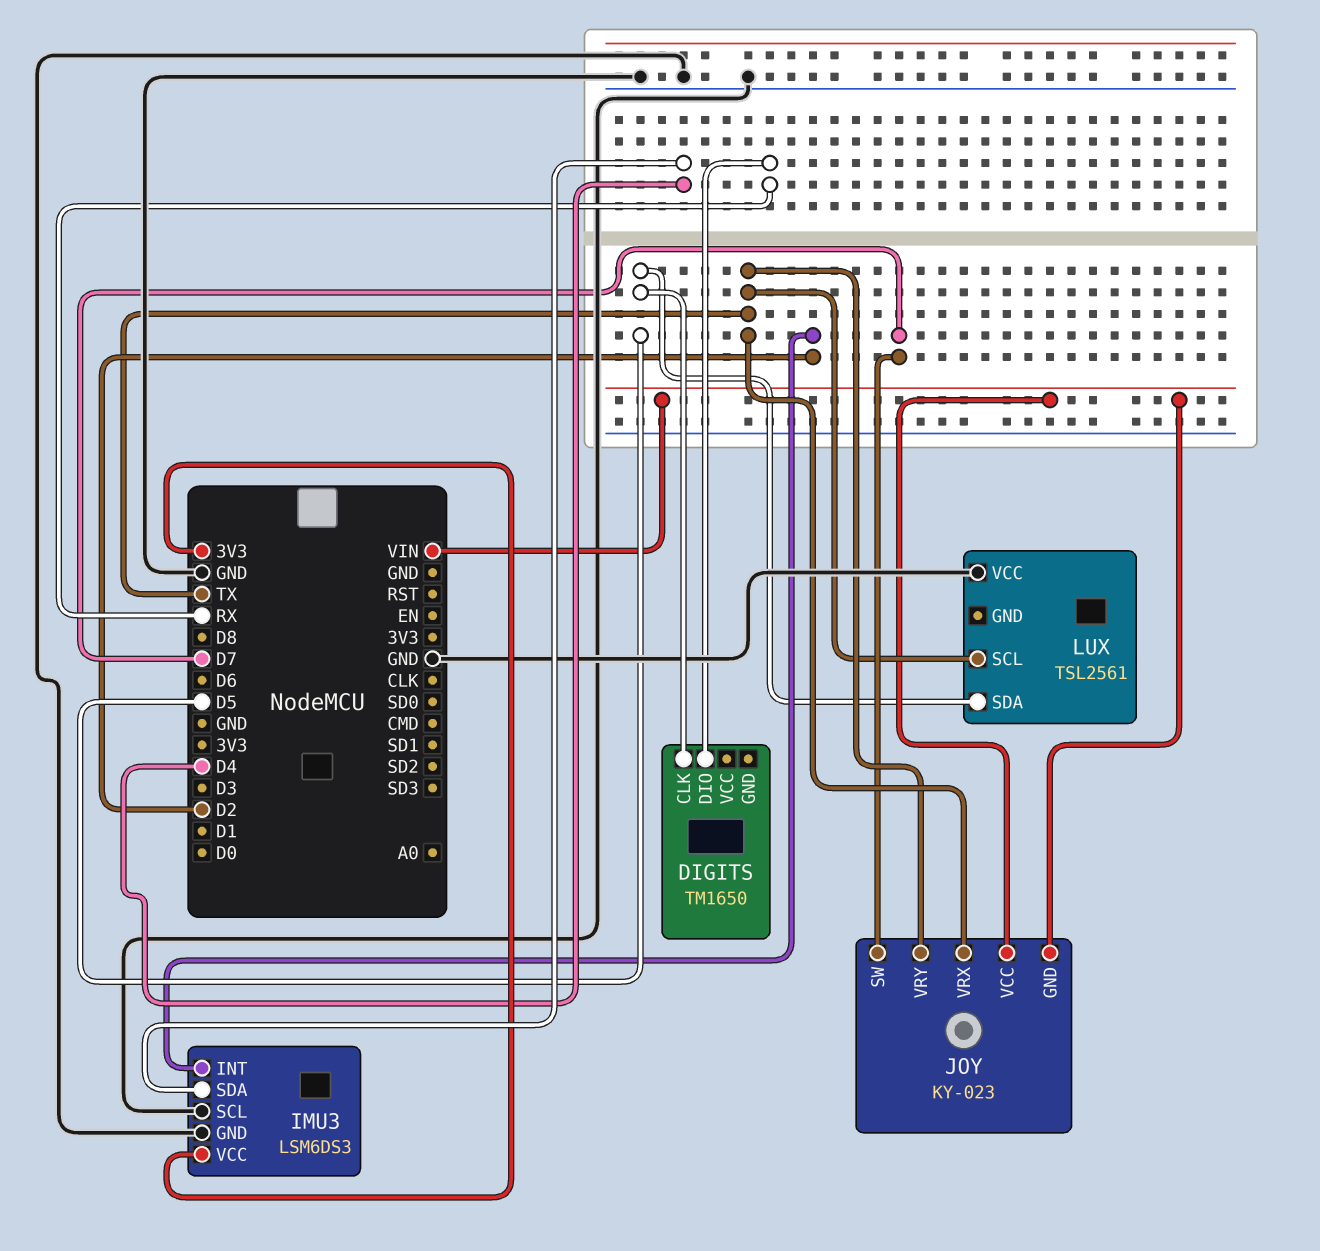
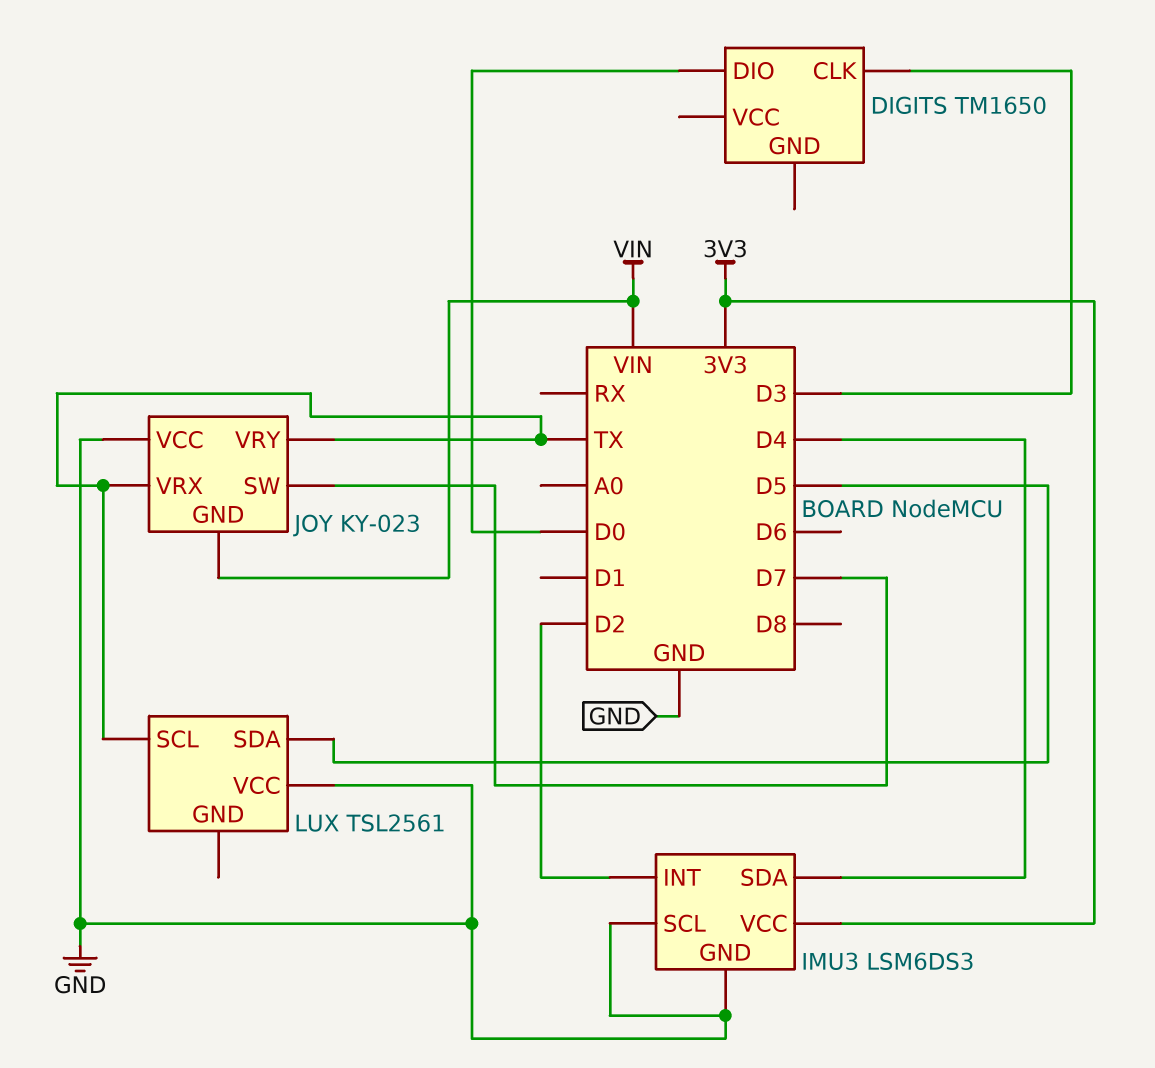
DIGITS pin CLK: D5 -> D3
DIGITS pin DIO: RX -> D0
JOY pin VCC: VIN -> GND

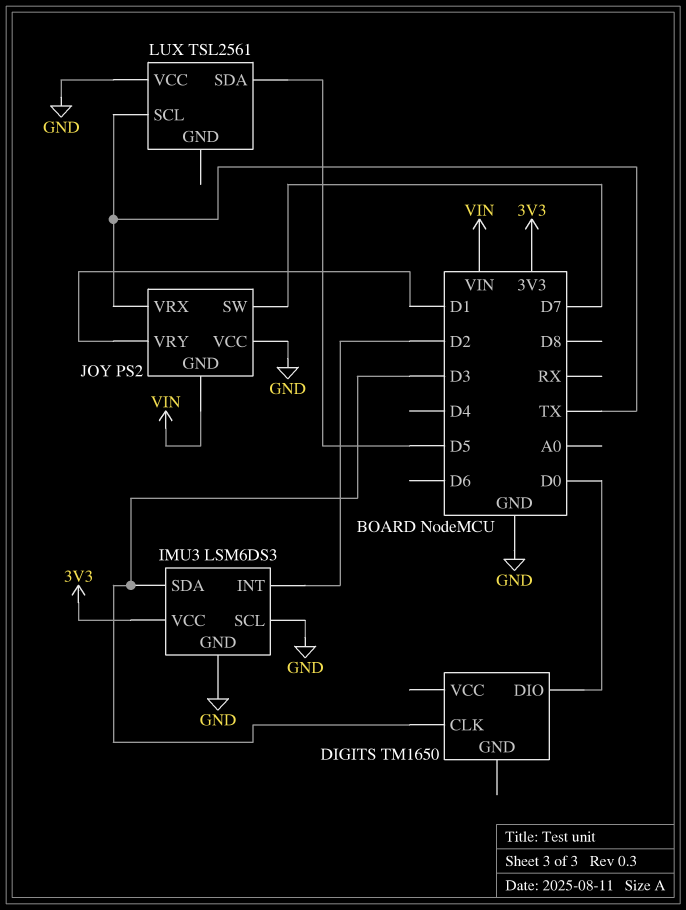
IMU3 pin SDA: D4 -> D3
JOY: KY-023 -> PS2
JOY pin VRY: TX -> D1

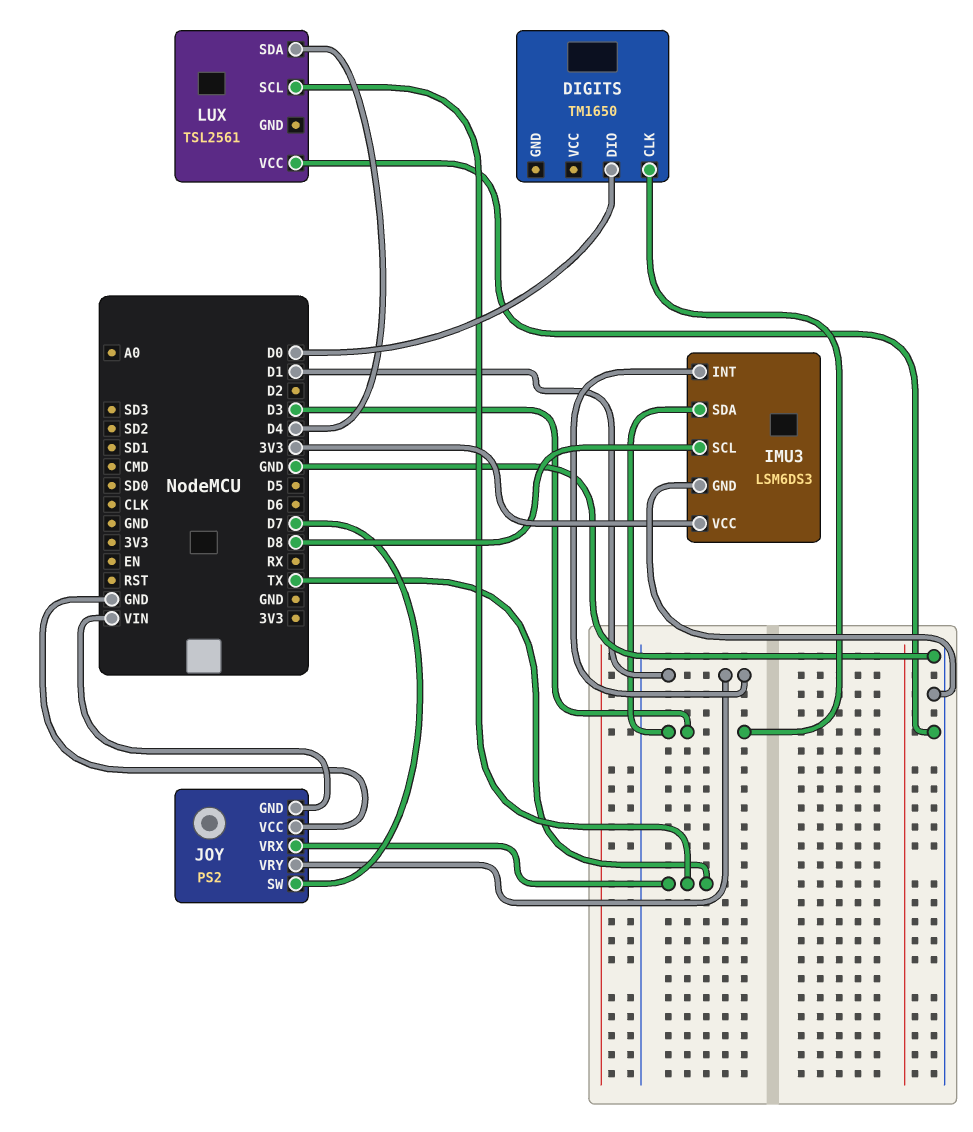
IMU3 pin INT: D2 -> D1
IMU3 pin SCL: GND -> D8
LUX pin SDA: D5 -> D4

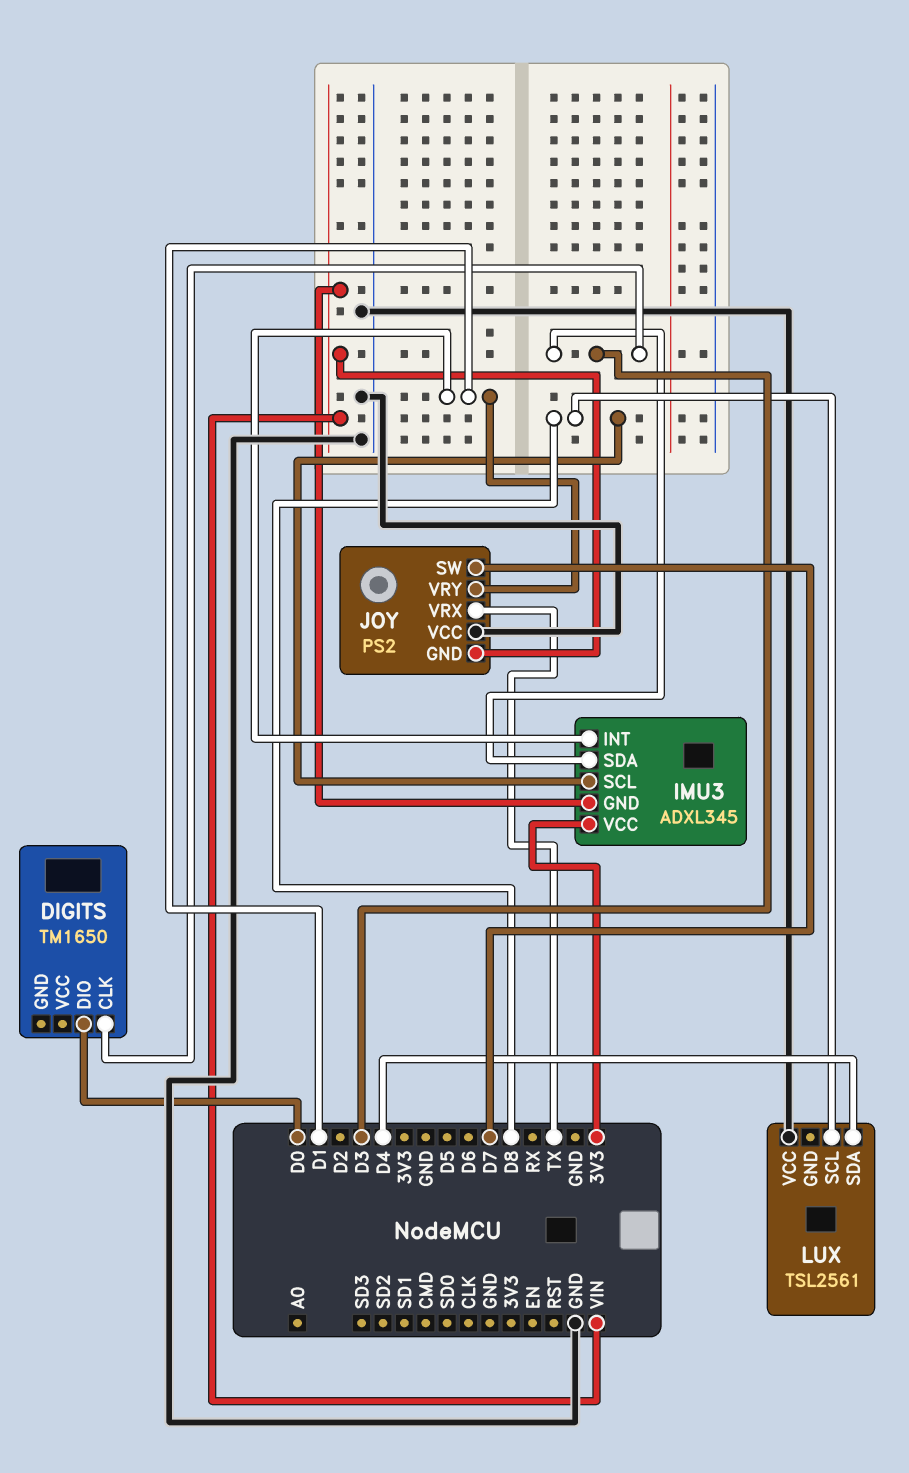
IMU3: LSM6DS3 -> ADXL345
IMU3 pin GND: GND -> VIN
LUX pin SCL: TX -> D8

